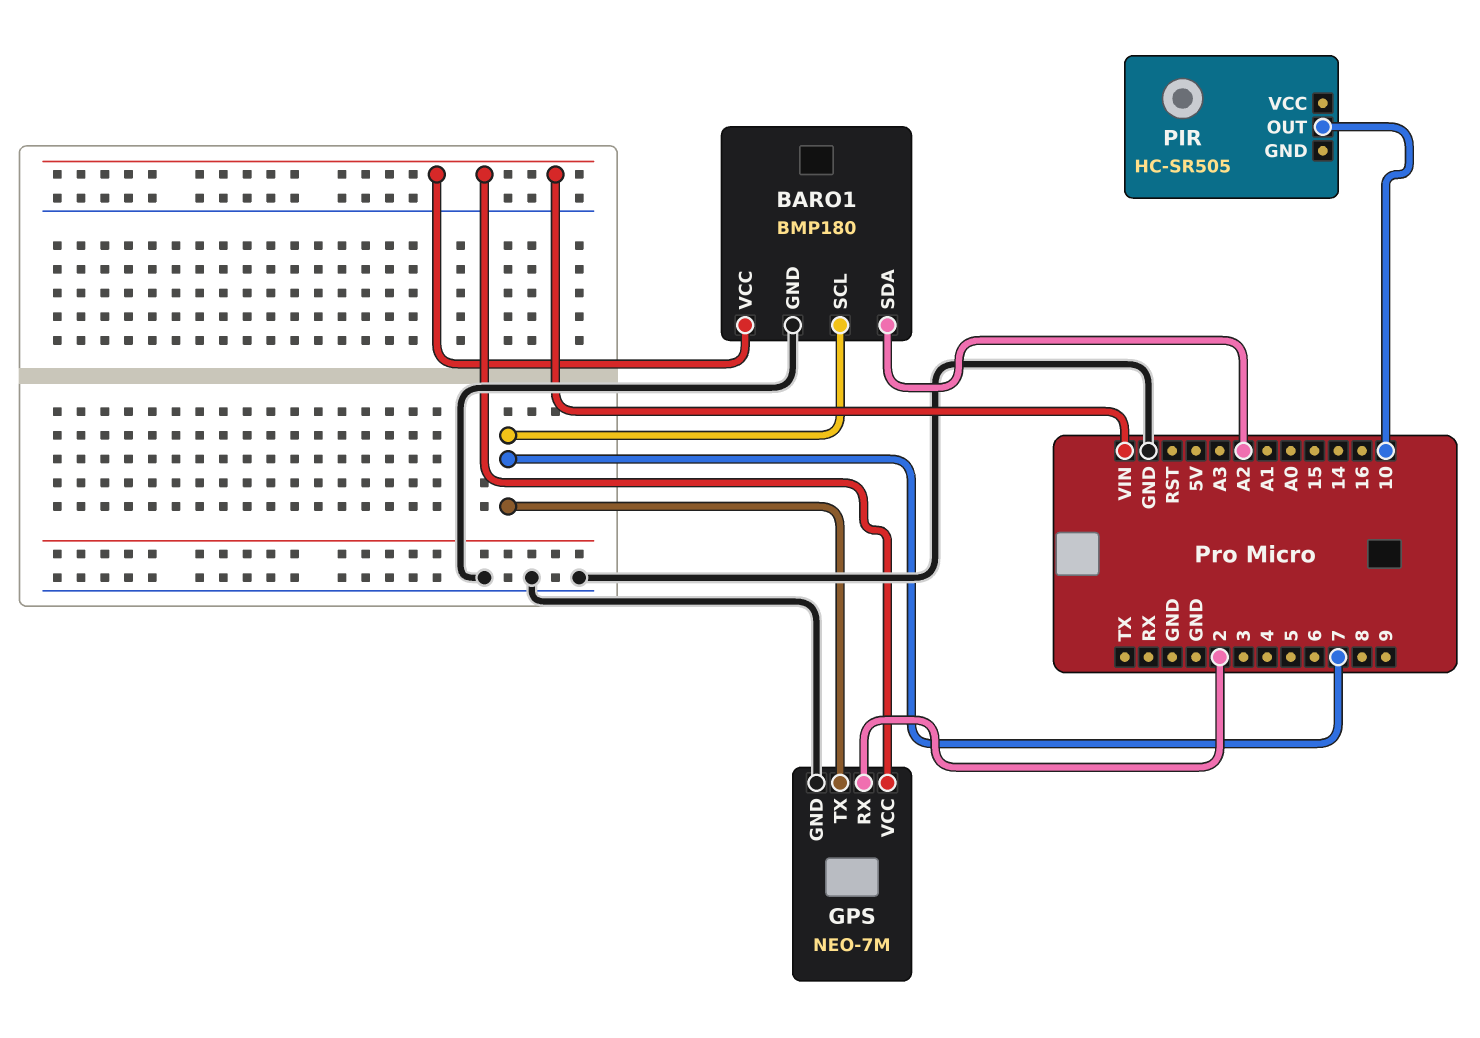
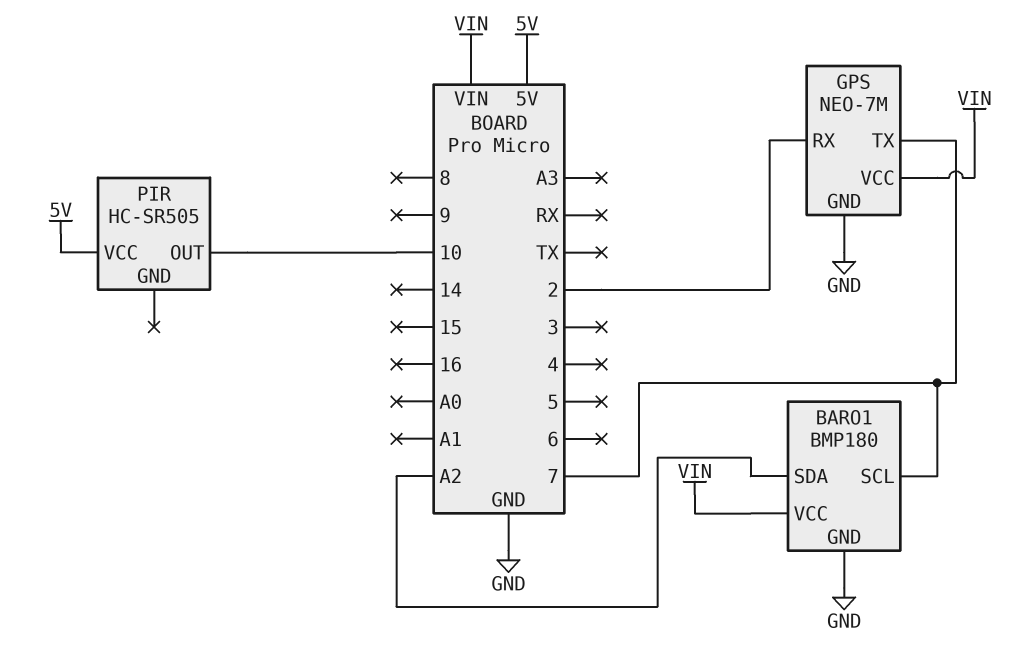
PIR pin VCC: none -> 5V

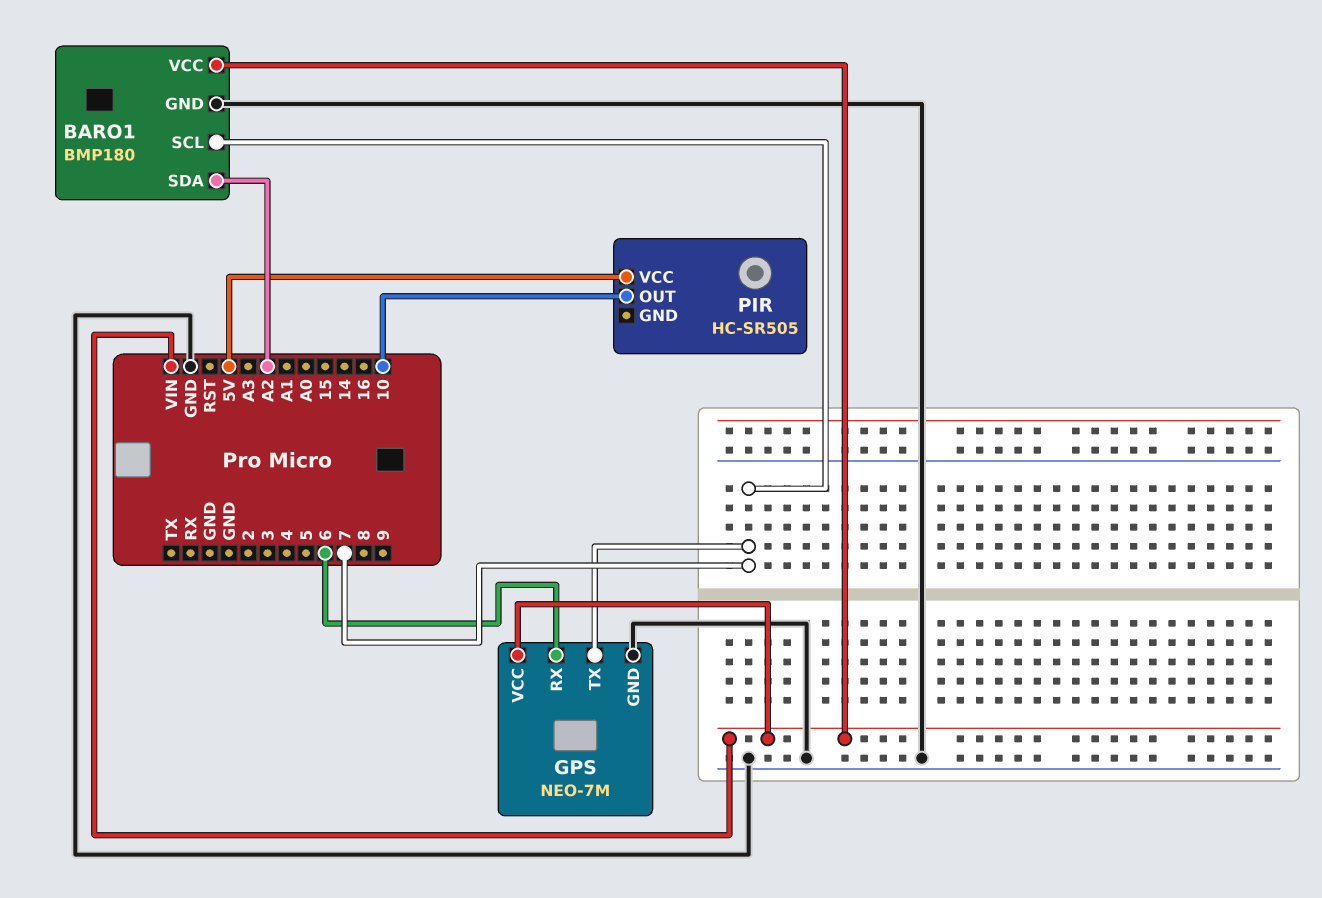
GPS pin RX: 2 -> 6

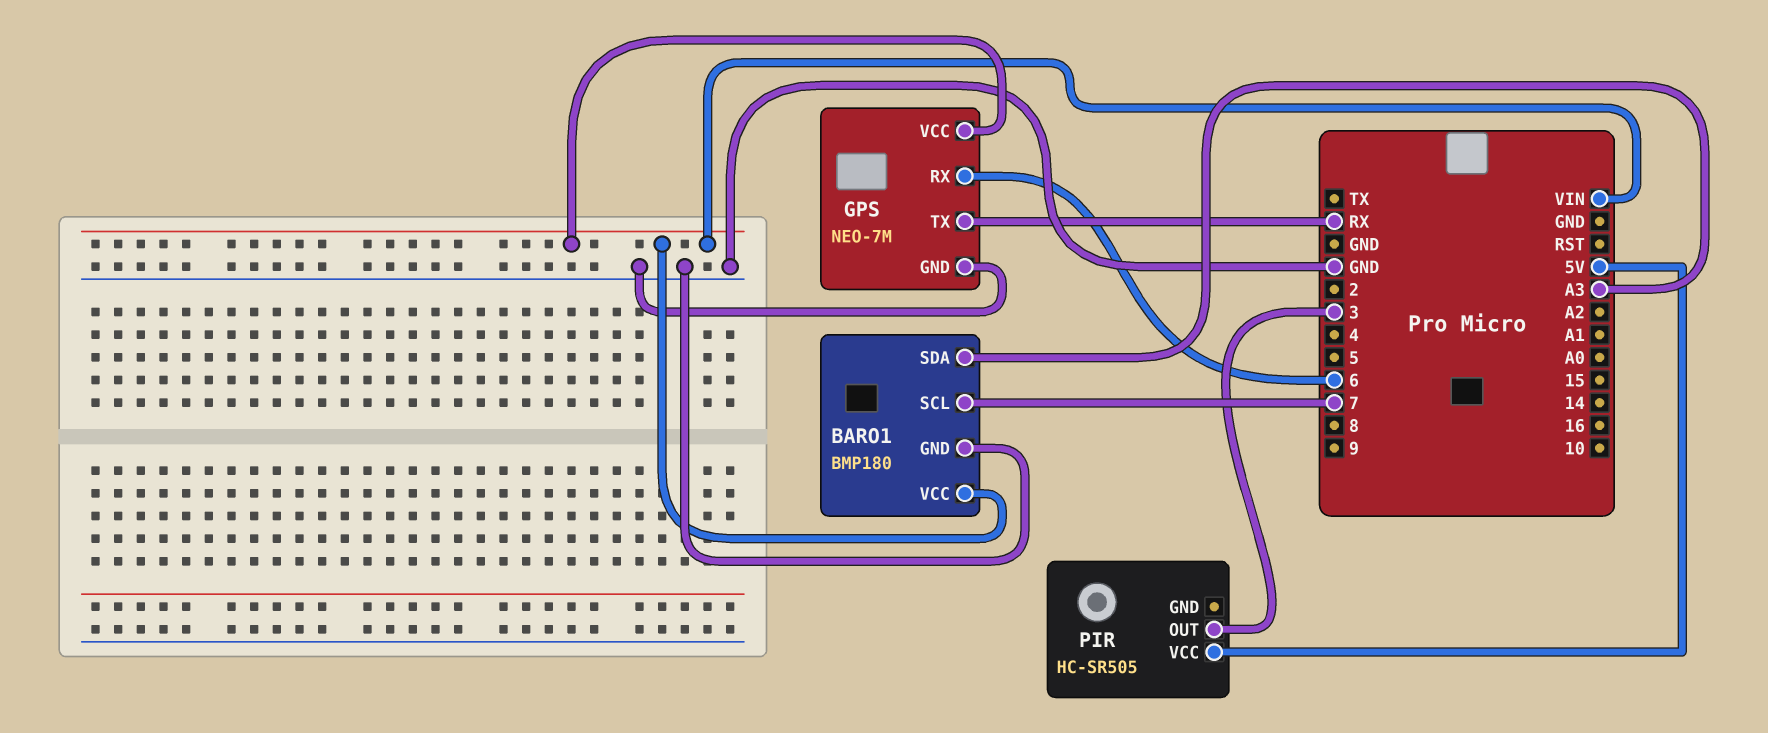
BARO1 pin SDA: A2 -> A3
GPS pin TX: 7 -> RX
PIR pin OUT: 10 -> 3

